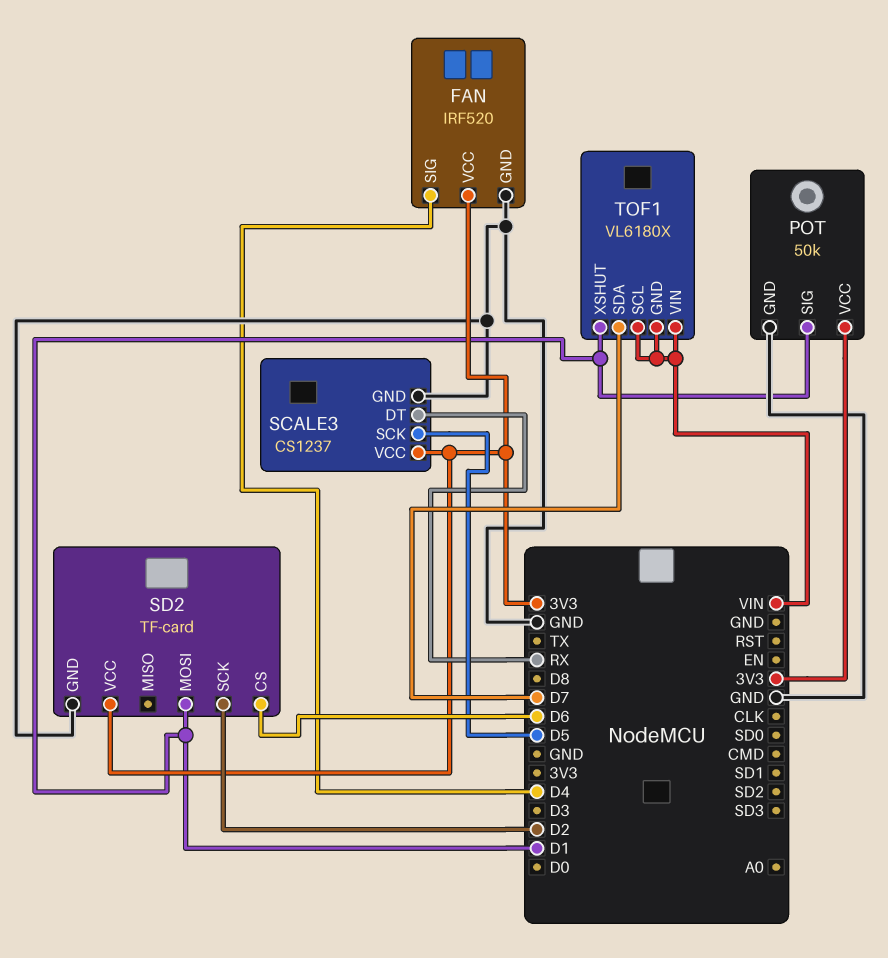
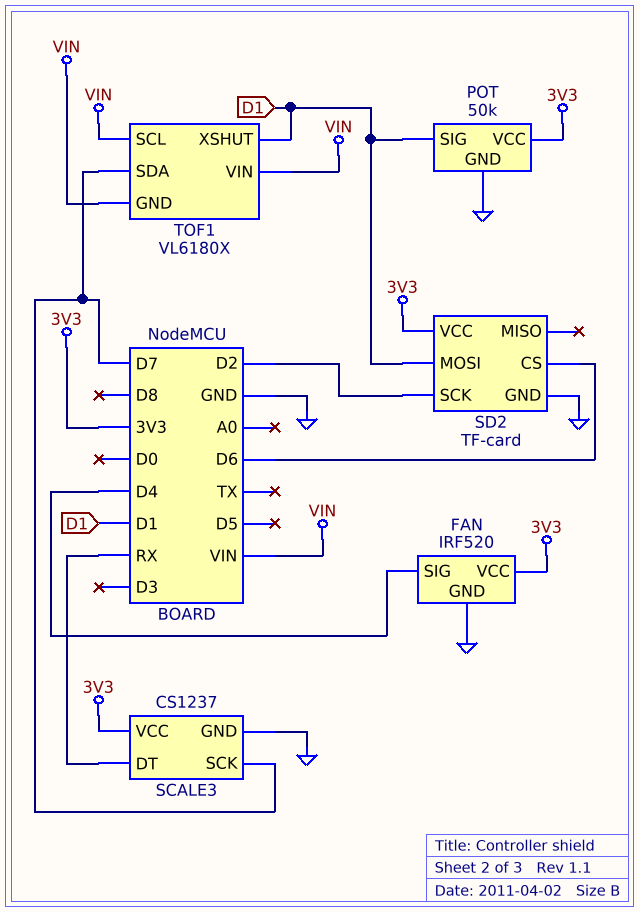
SCALE3 pin SCK: D5 -> D7

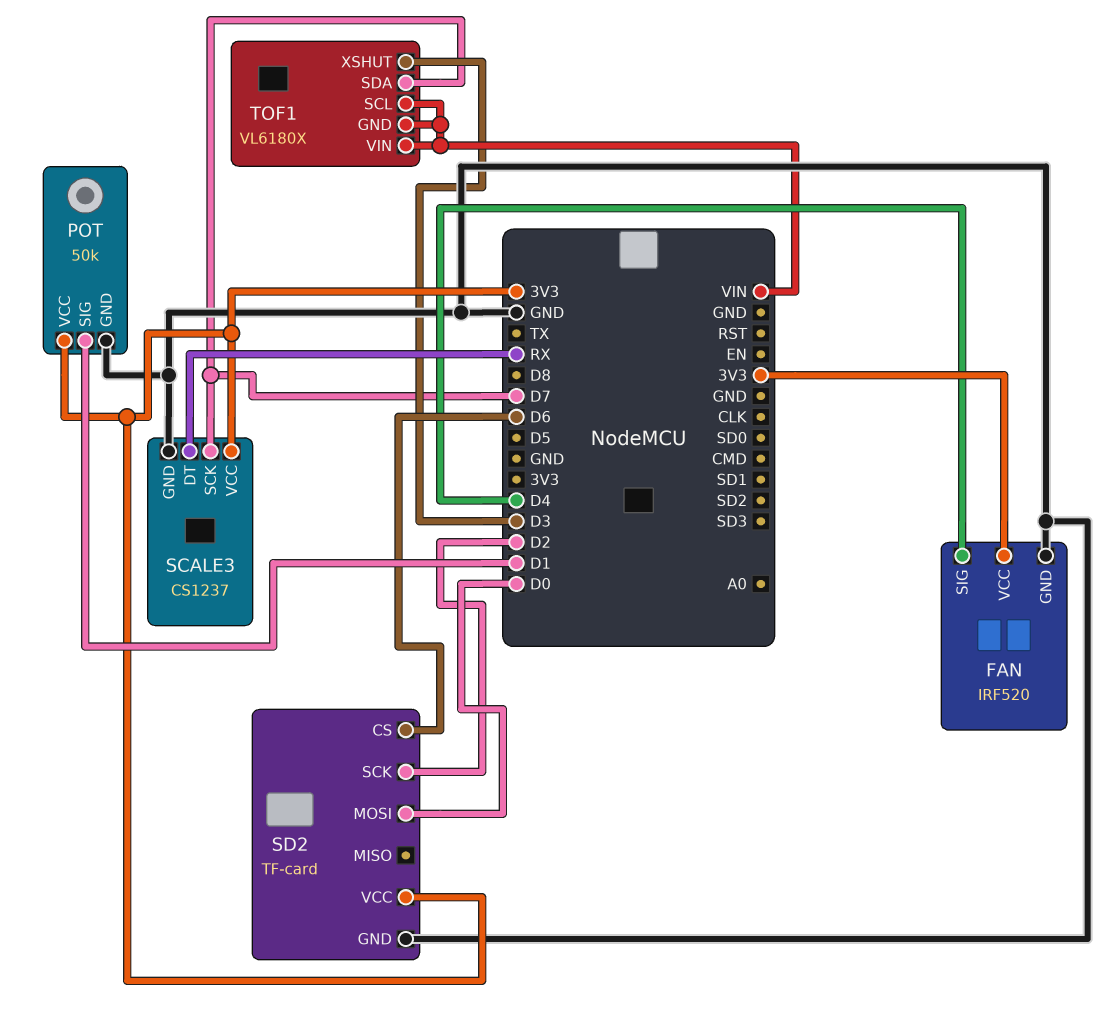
SD2 pin MOSI: D1 -> D0
TOF1 pin XSHUT: D1 -> D3

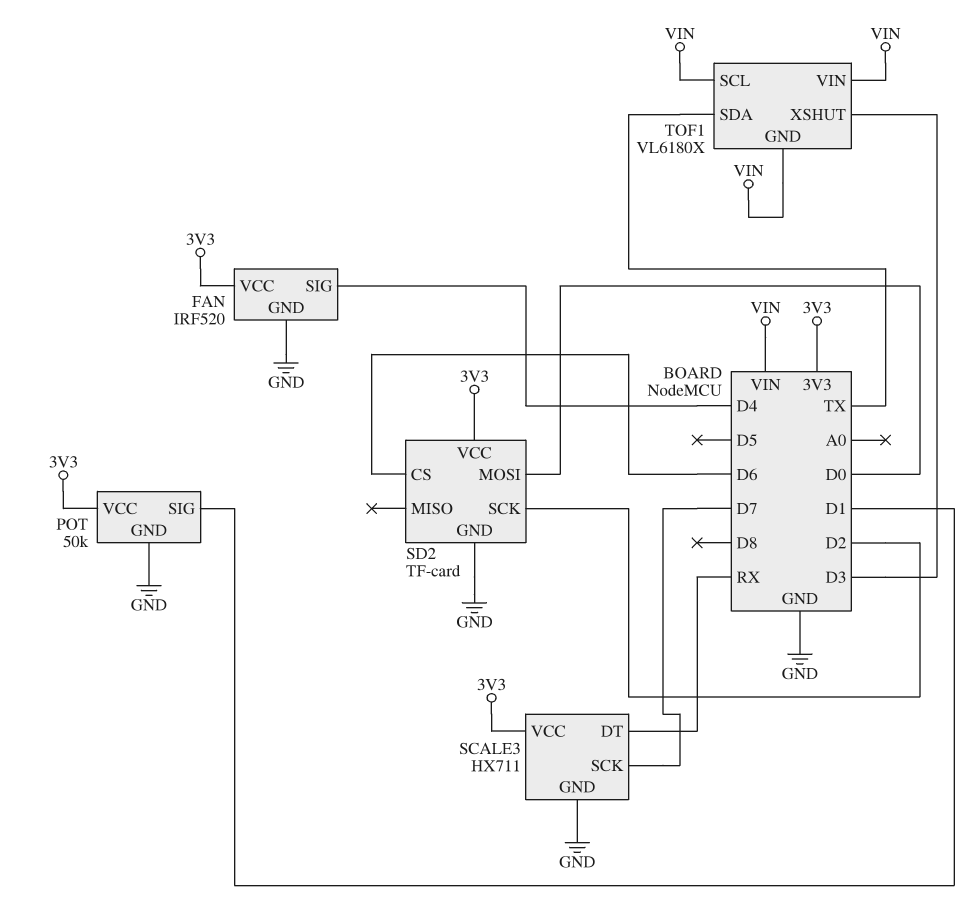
SCALE3: CS1237 -> HX711
TOF1 pin SDA: D7 -> TX

